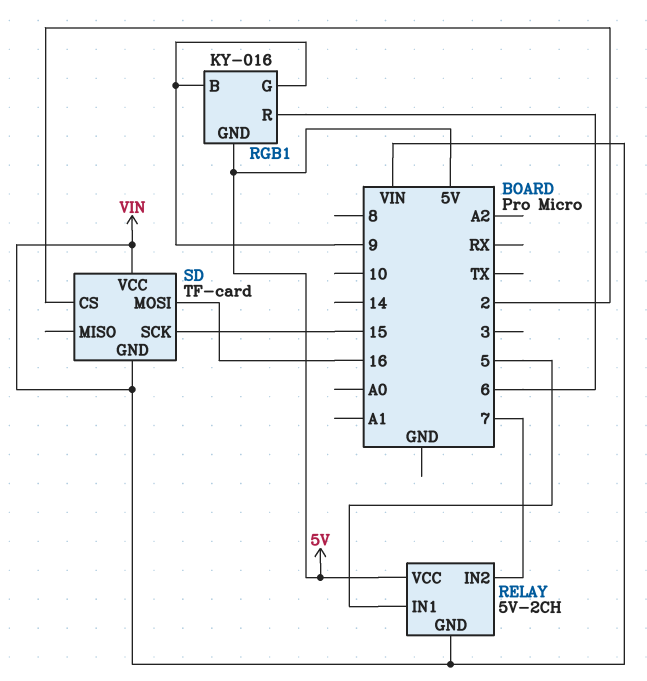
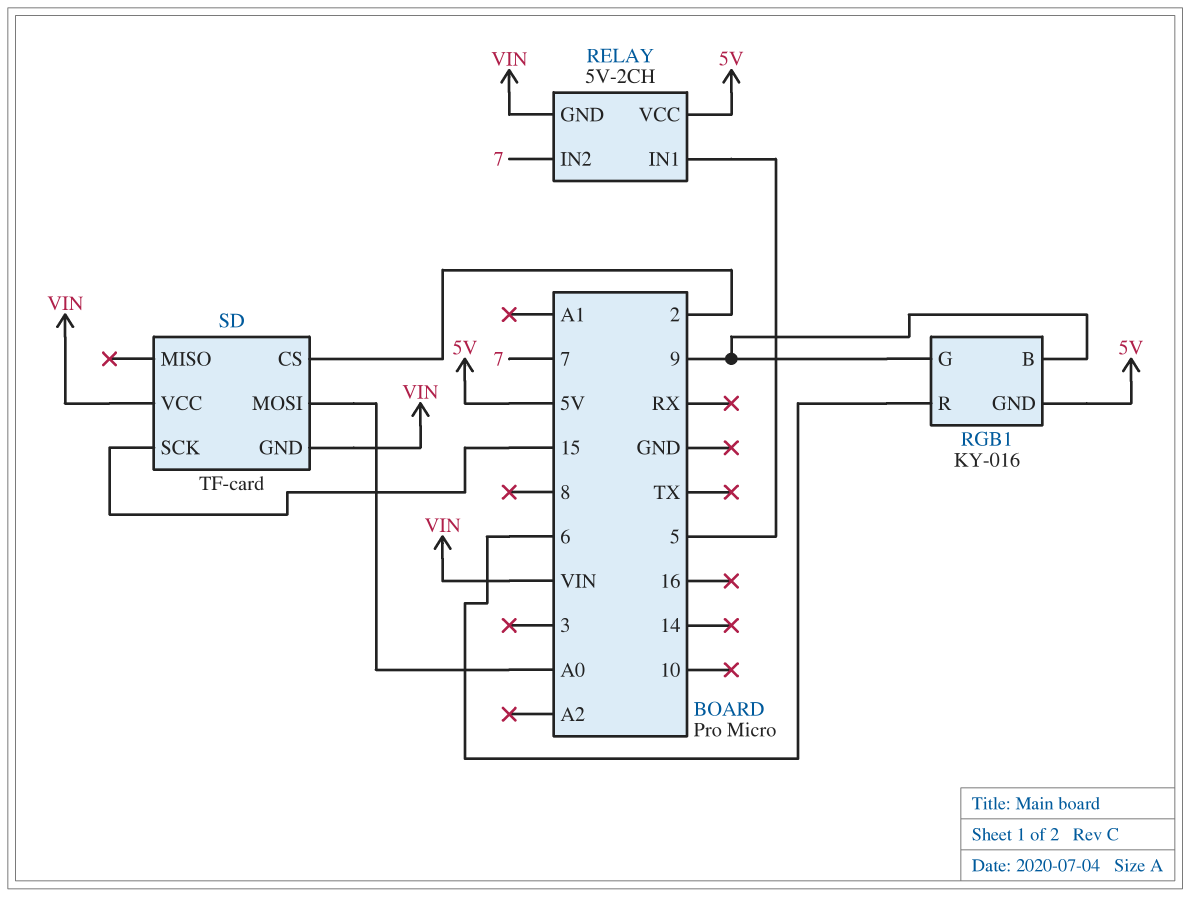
SD pin MOSI: 16 -> A0

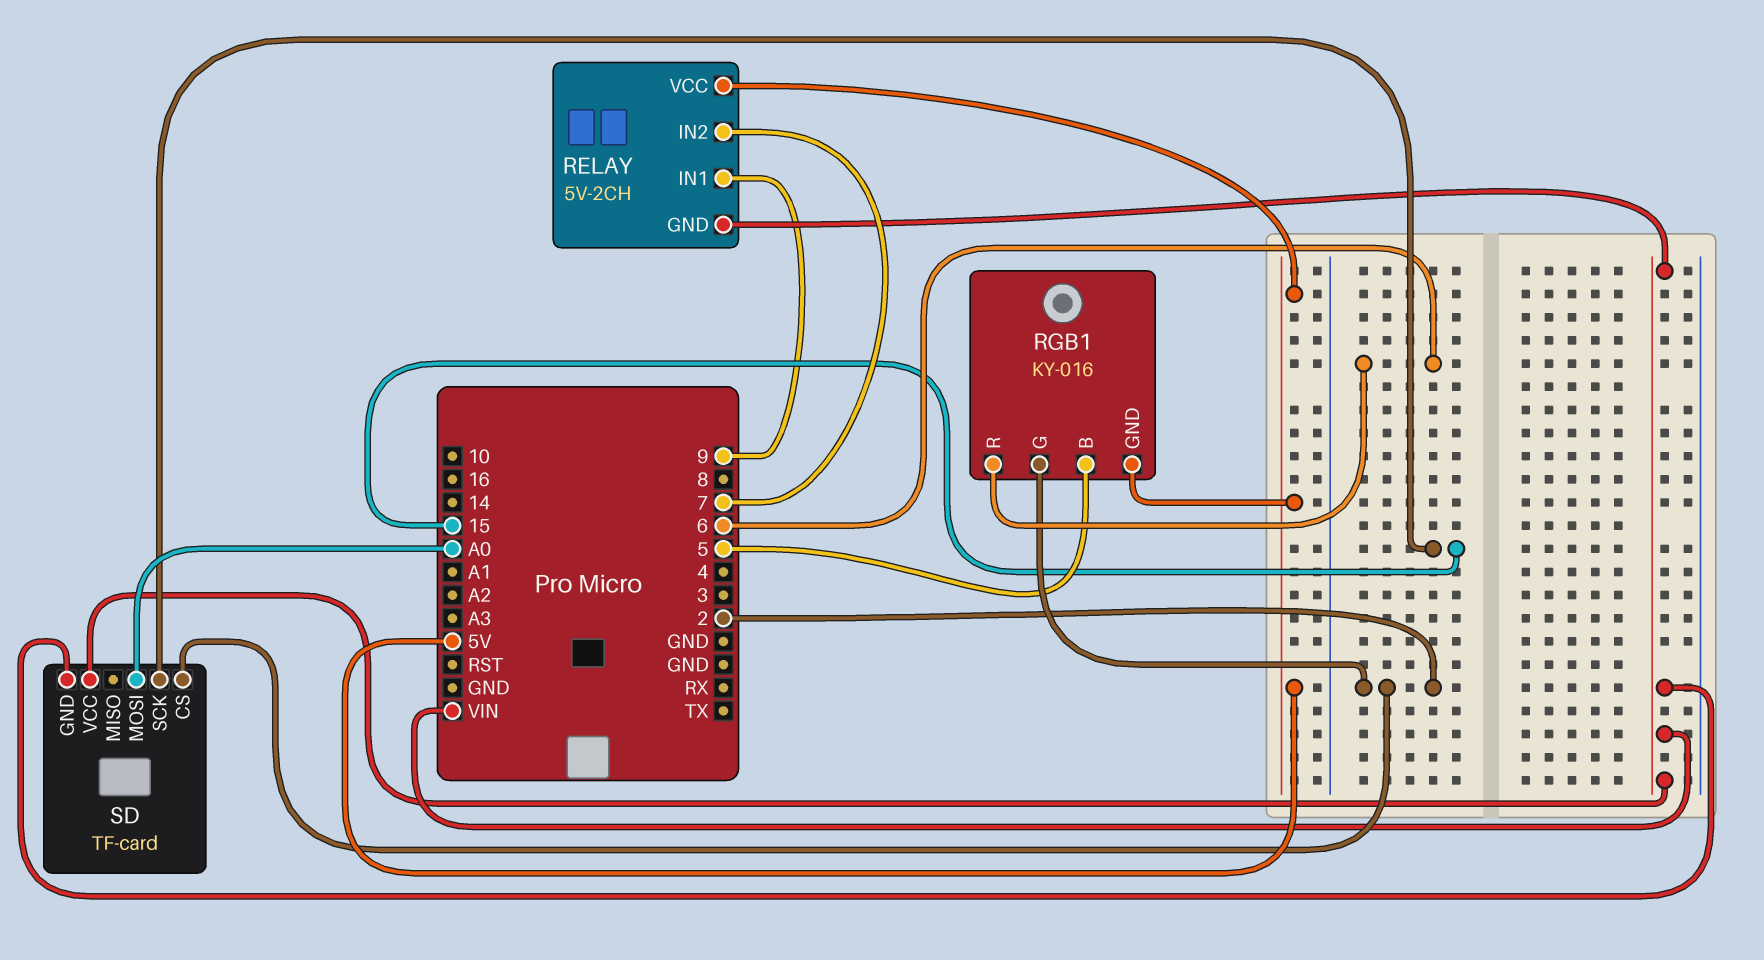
RELAY pin IN1: 5 -> 9
RGB1 pin B: 9 -> 5
RGB1 pin G: 9 -> 2

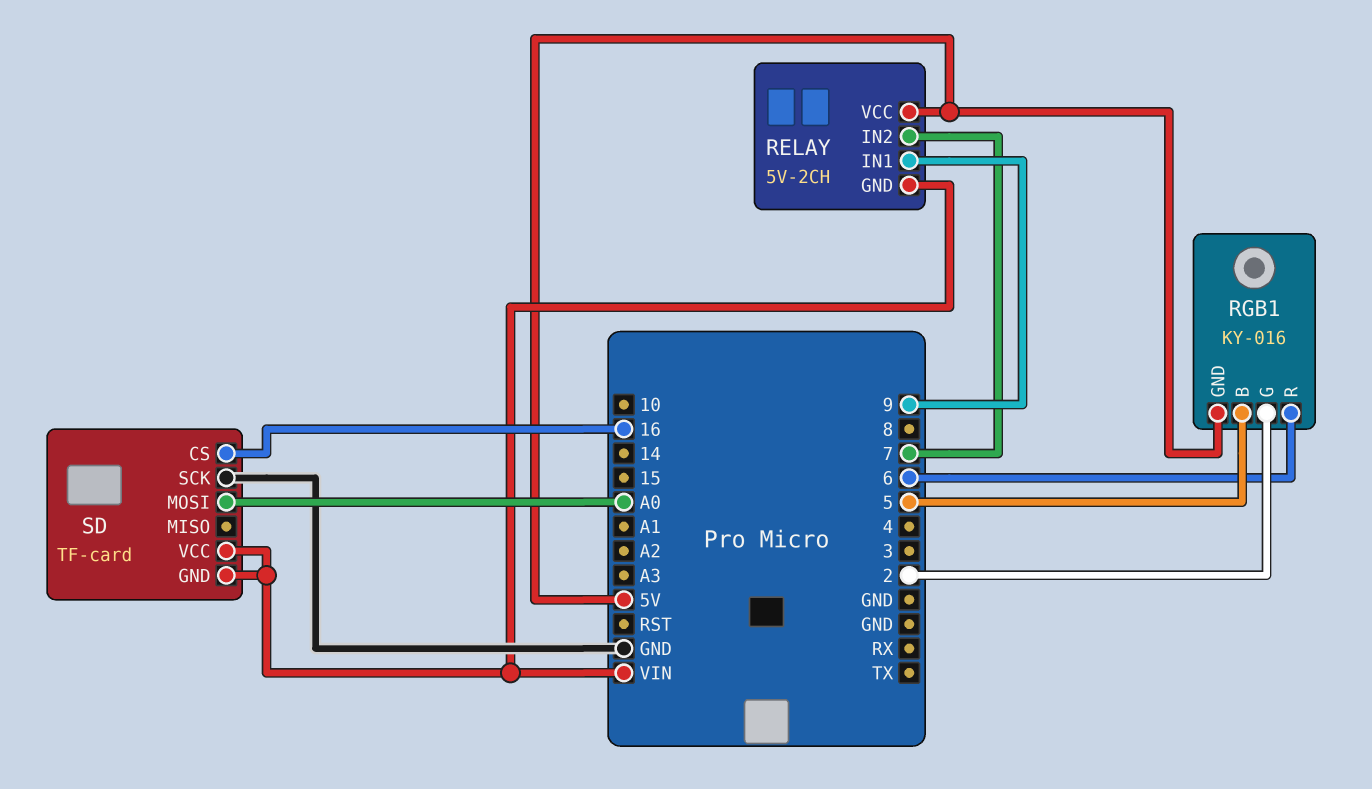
SD pin CS: 2 -> 16
SD pin SCK: 15 -> GND

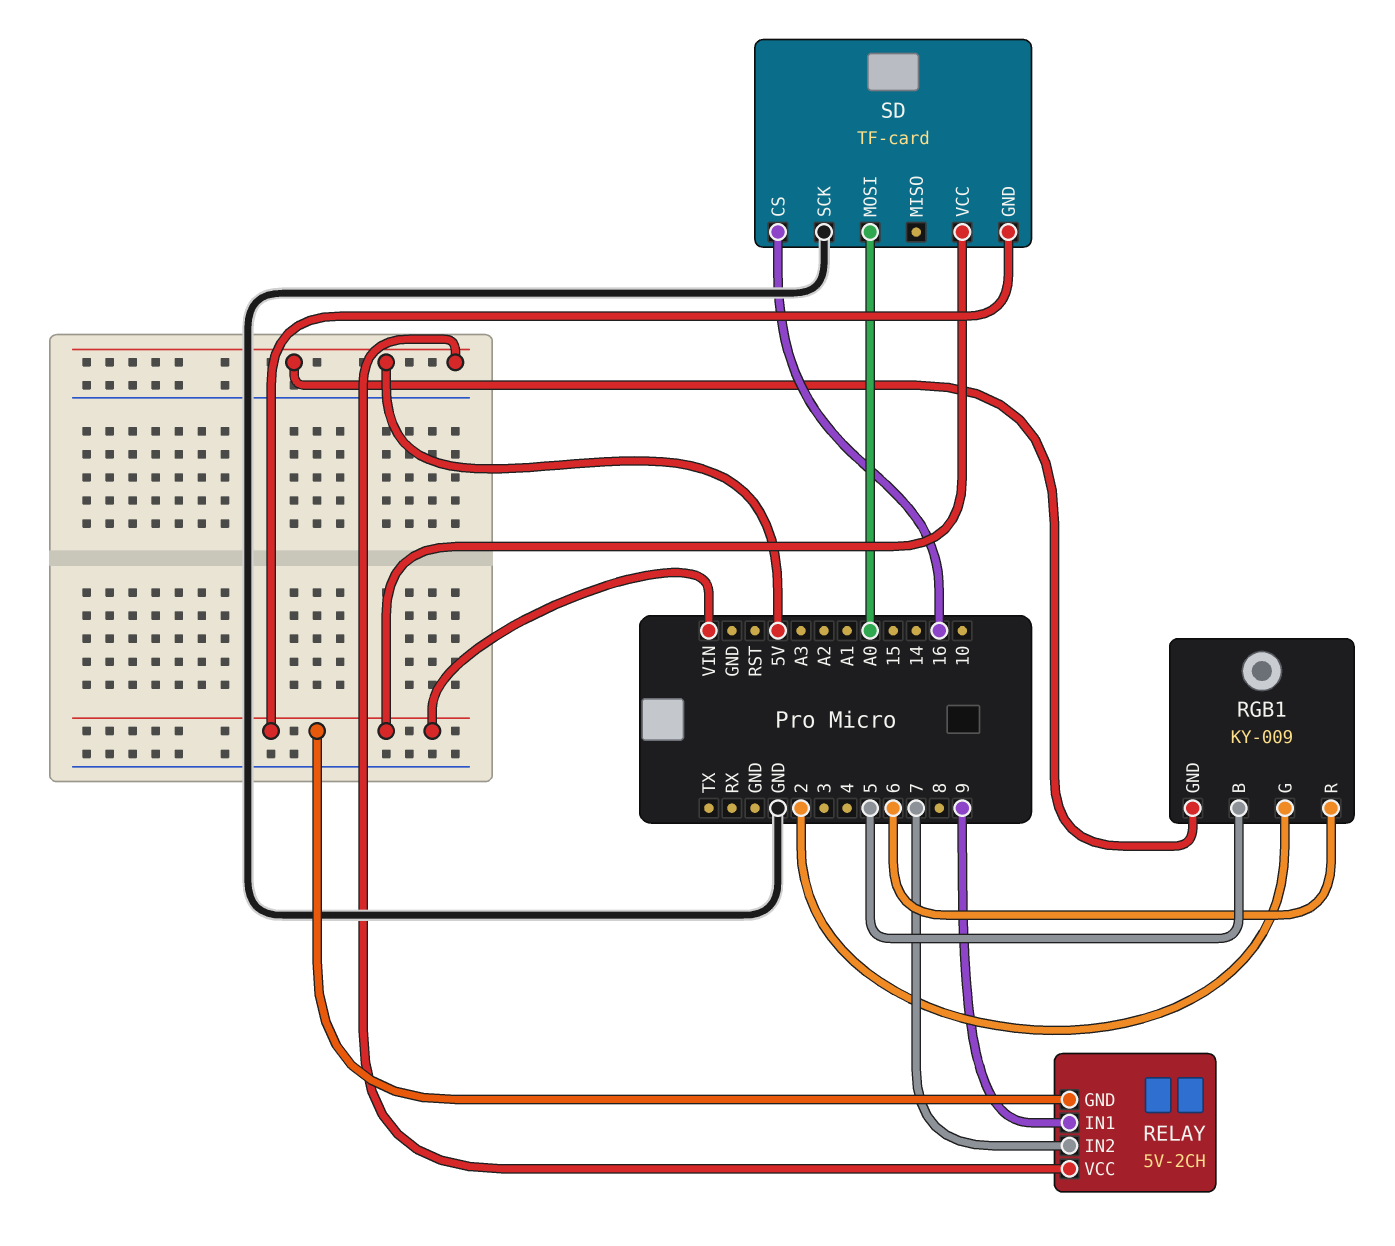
RGB1: KY-016 -> KY-009

